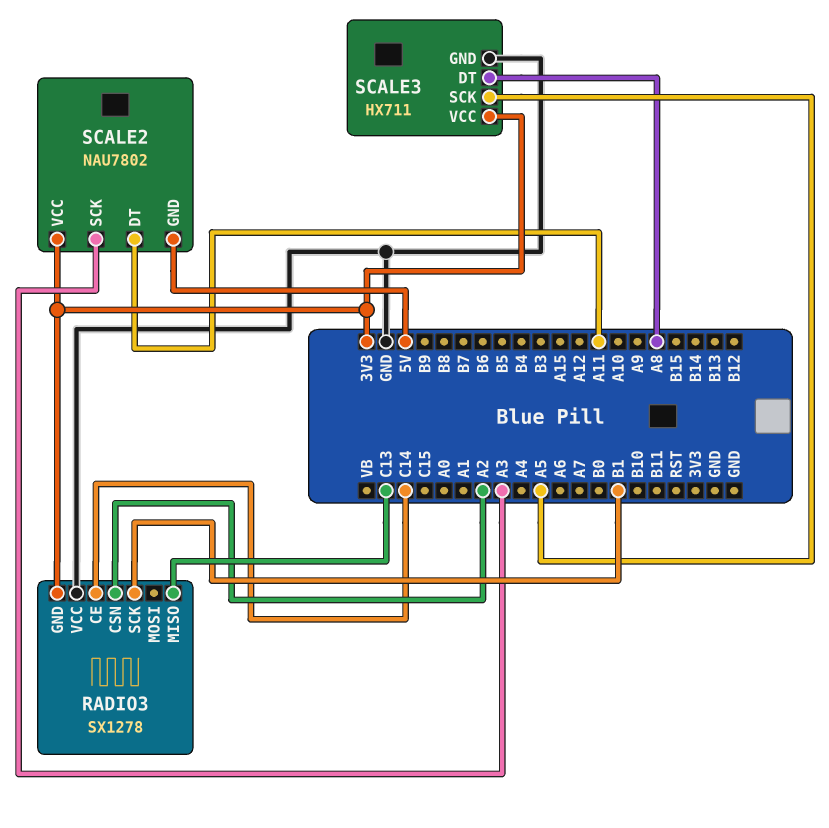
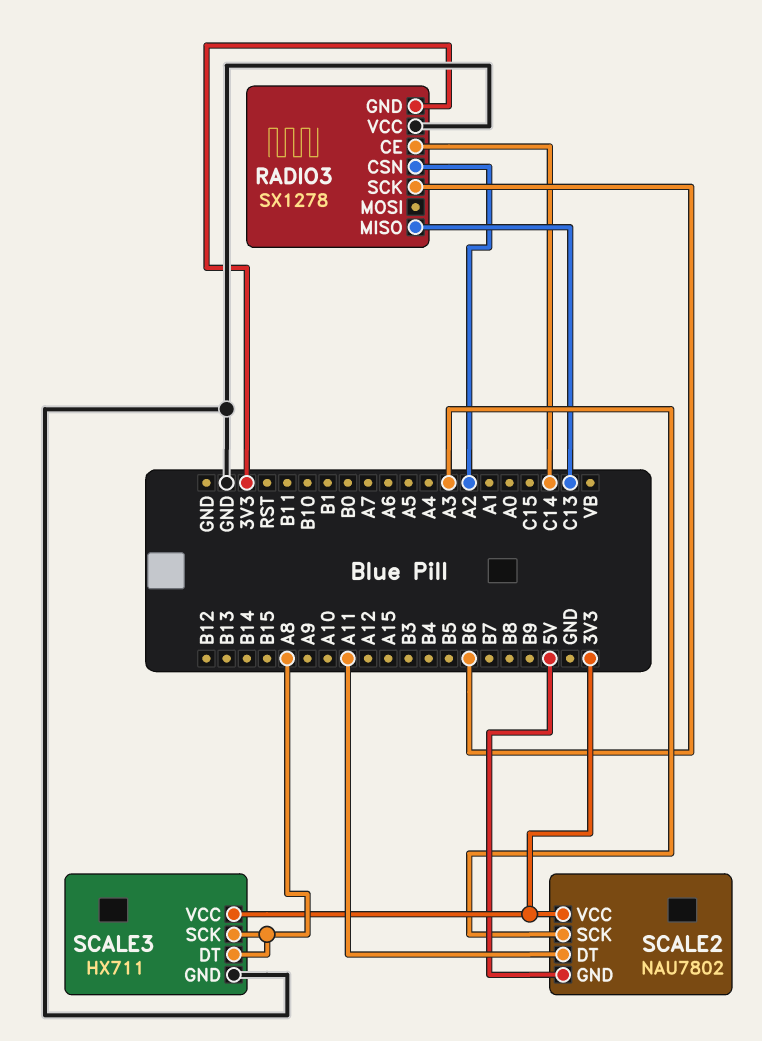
RADIO3 pin SCK: B1 -> B6
SCALE3 pin SCK: A5 -> A8

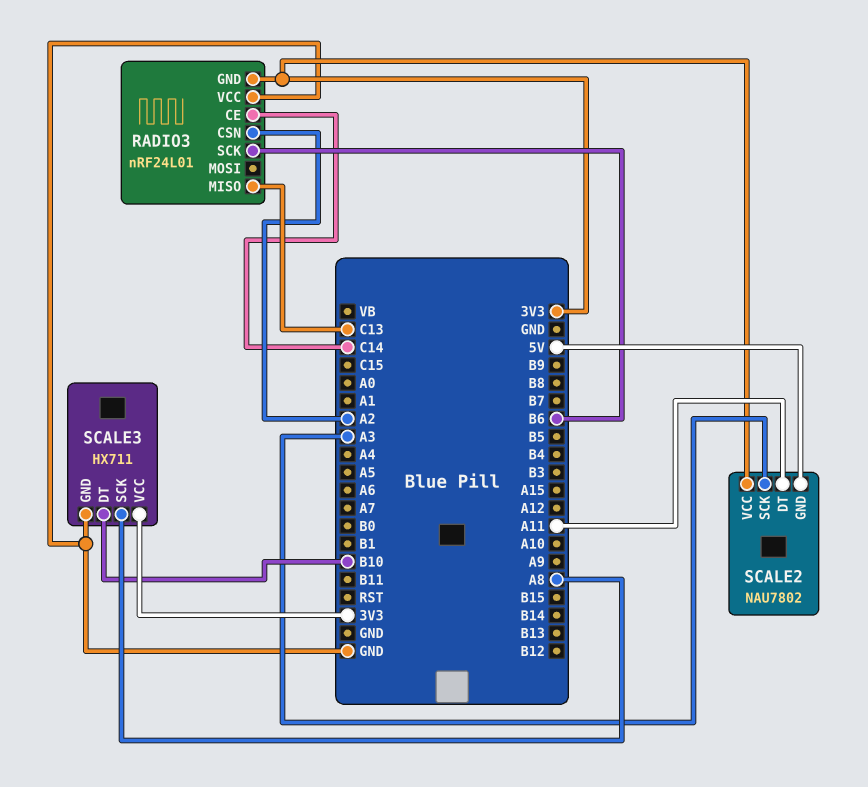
RADIO3: SX1278 -> nRF24L01
SCALE3 pin DT: A8 -> B10

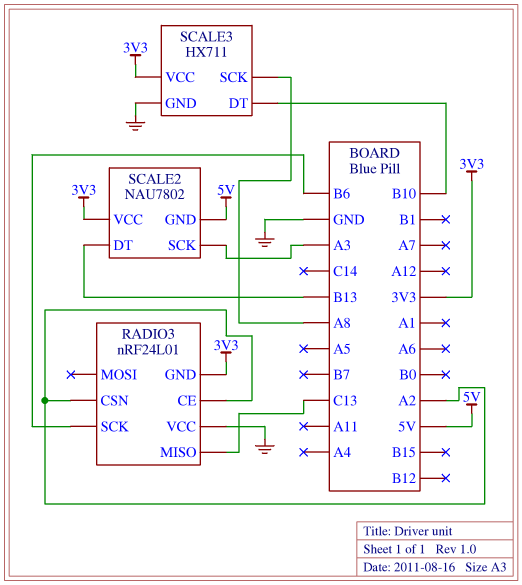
RADIO3 pin CE: C14 -> A2
SCALE2 pin DT: A11 -> B13

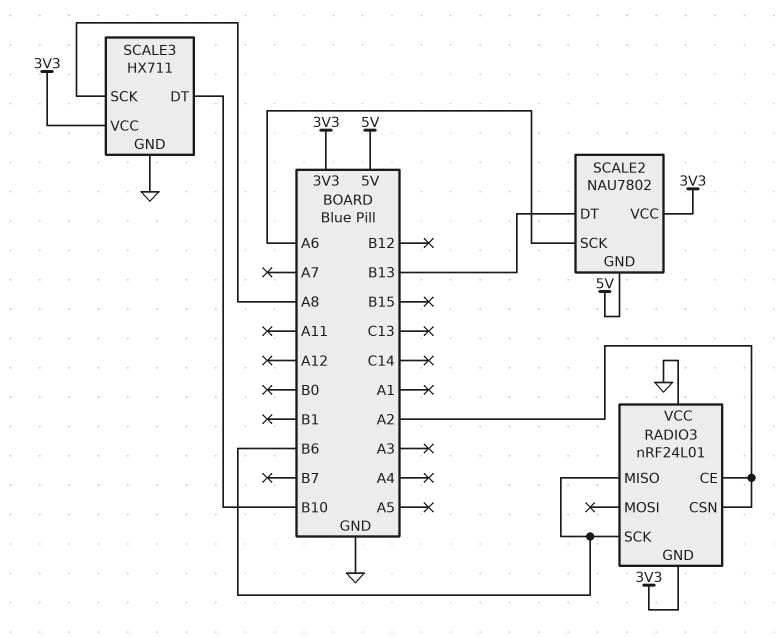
RADIO3 pin MISO: C13 -> B6
SCALE2 pin SCK: A3 -> A6

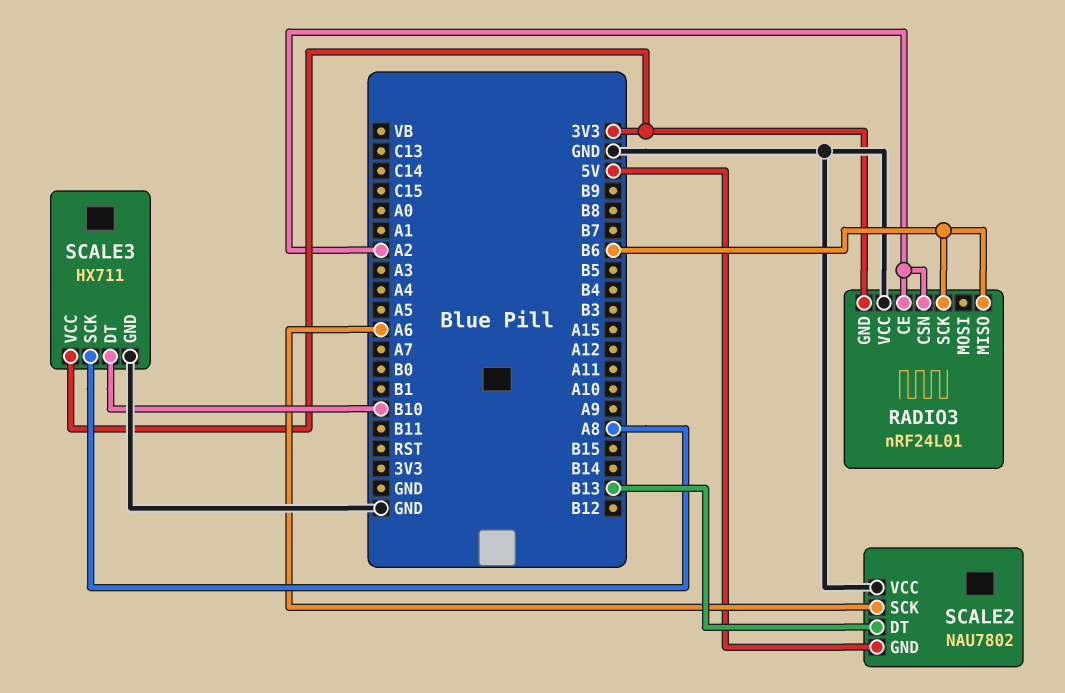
SCALE2 pin VCC: 3V3 -> GND

